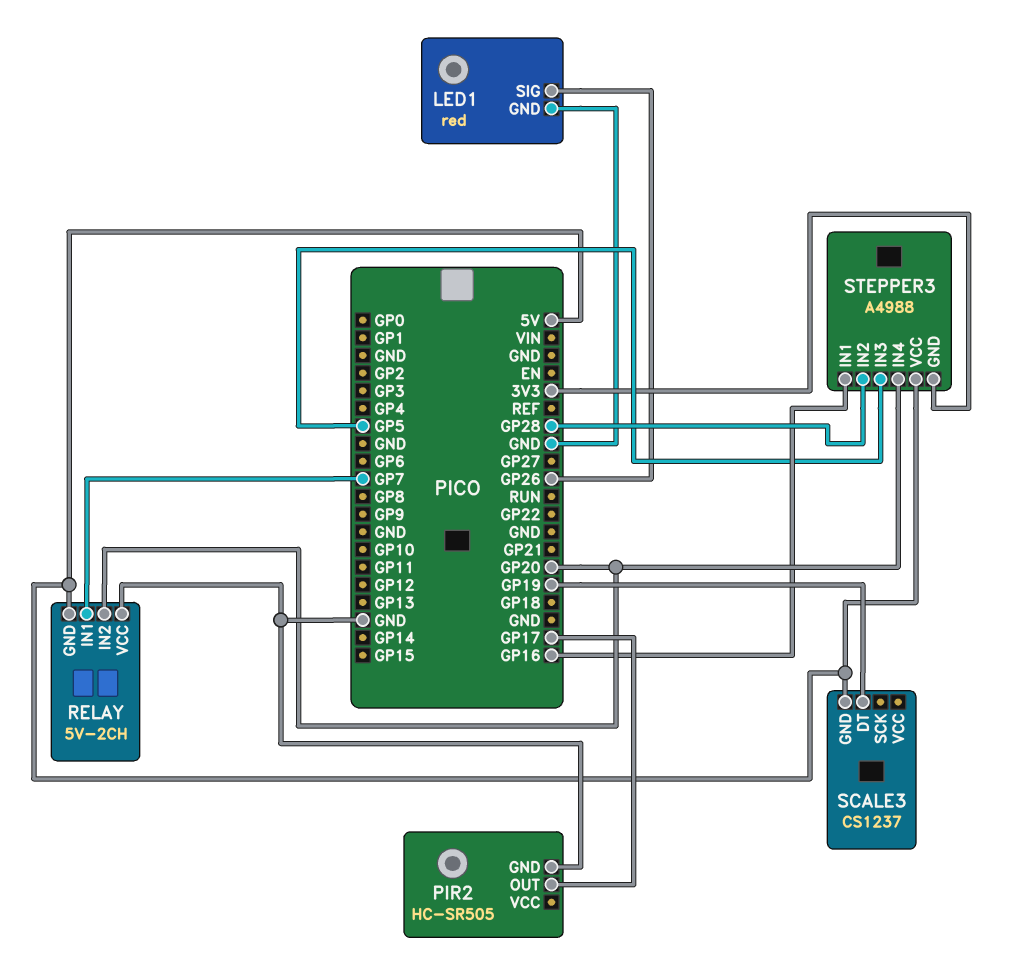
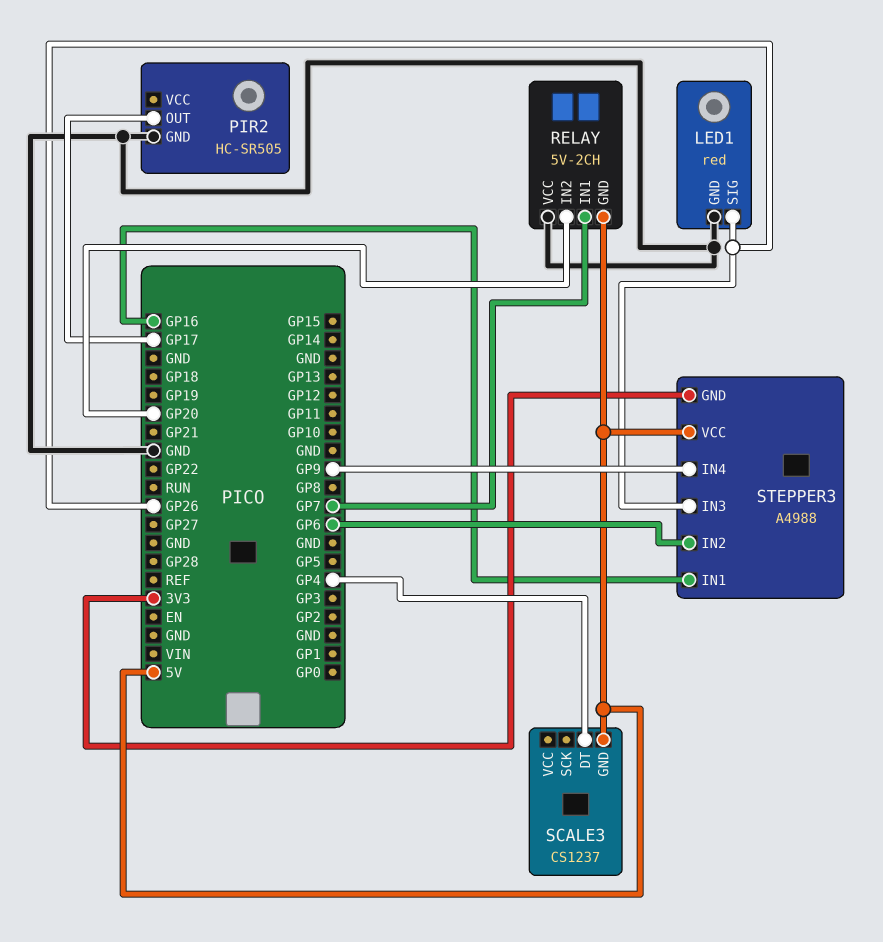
SCALE3 pin DT: GP19 -> GP4
STEPPER3 pin IN2: GP28 -> GP6
STEPPER3 pin IN3: GP5 -> GP26
STEPPER3 pin IN4: GP20 -> GP9

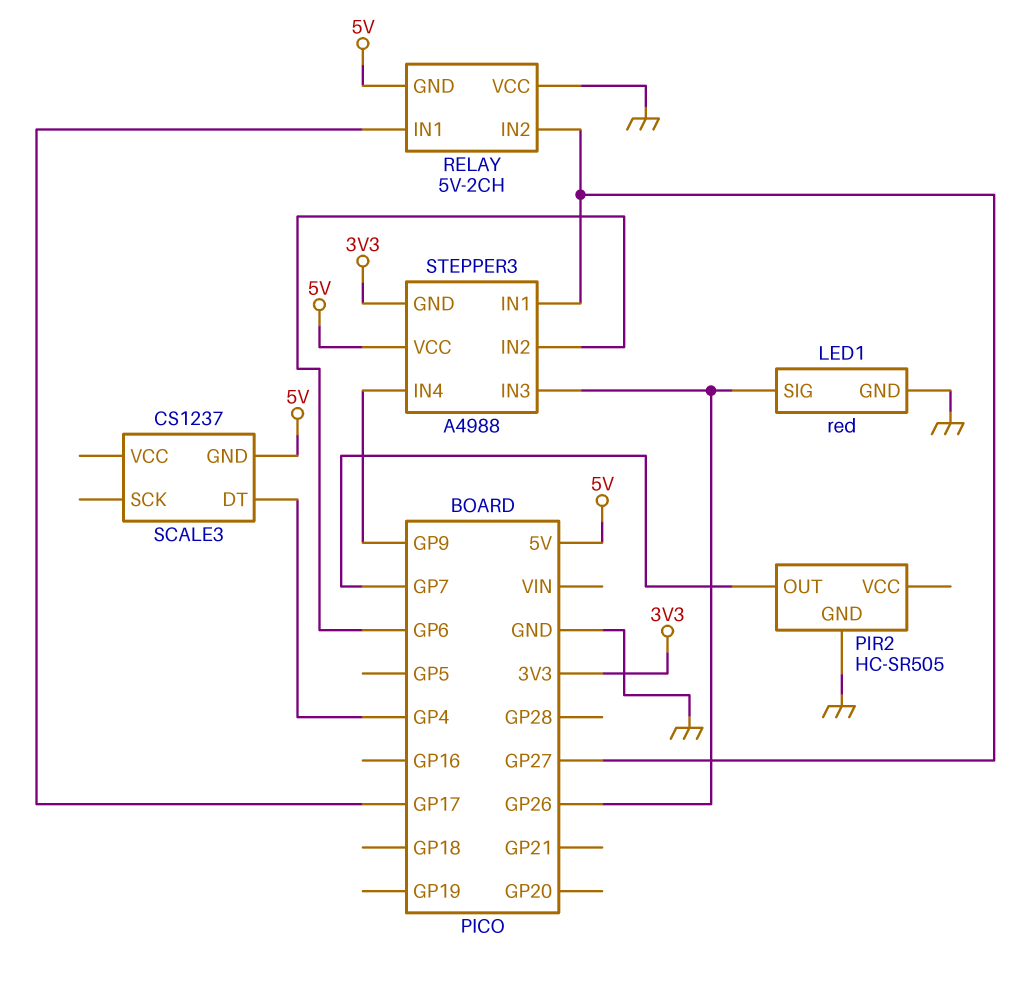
PIR2 pin OUT: GP17 -> GP7
RELAY pin IN1: GP7 -> GP17
RELAY pin IN2: GP20 -> GP27
STEPPER3 pin IN1: GP16 -> GP27

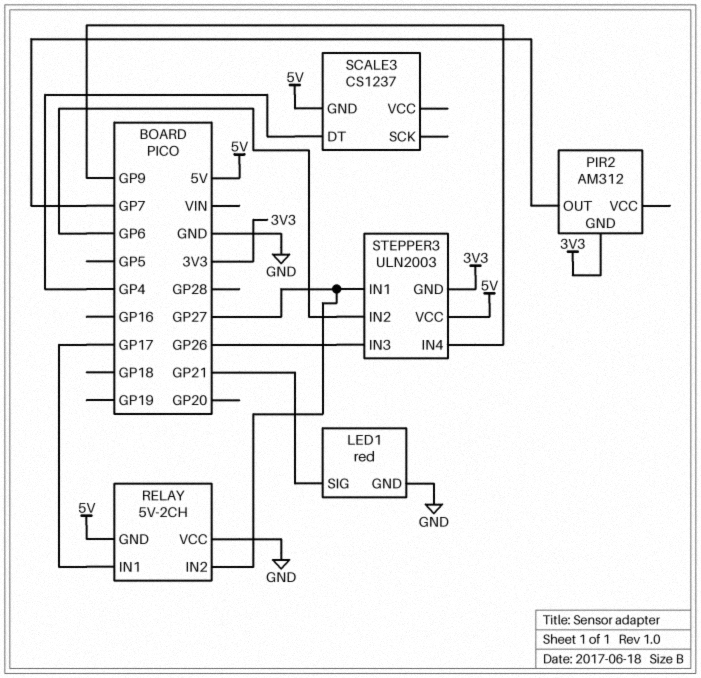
LED1 pin SIG: GP26 -> GP21
PIR2: HC-SR505 -> AM312
PIR2 pin GND: GND -> 3V3
STEPPER3: A4988 -> ULN2003

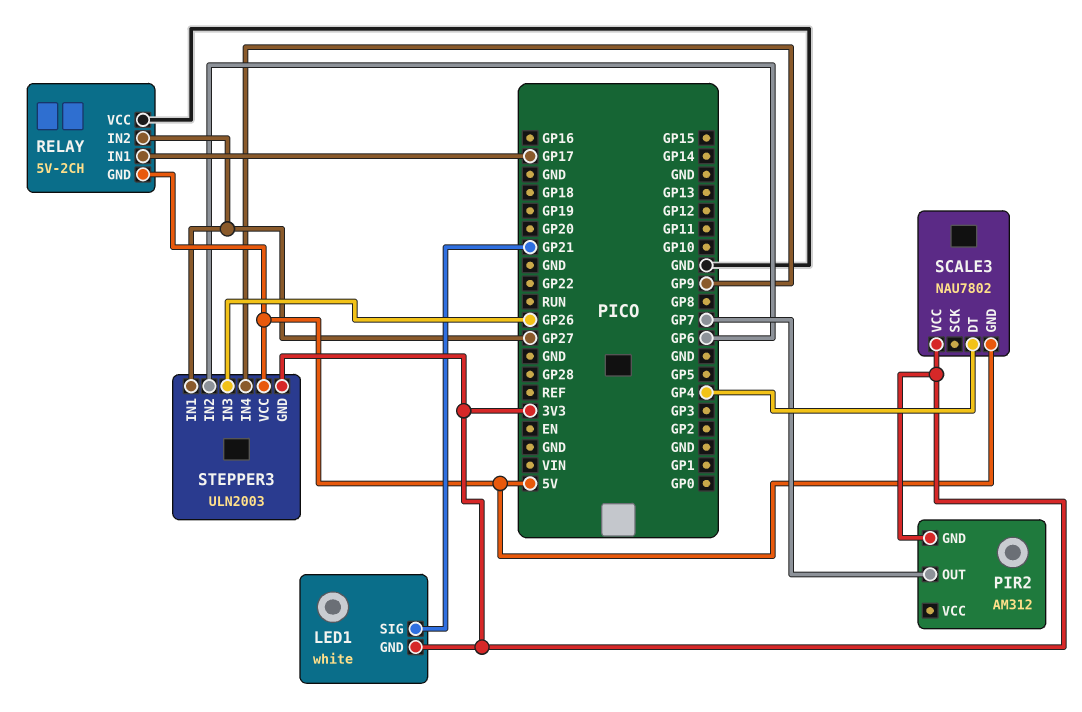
LED1: red -> white
LED1 pin GND: GND -> 3V3
SCALE3: CS1237 -> NAU7802
SCALE3 pin VCC: none -> 3V3

